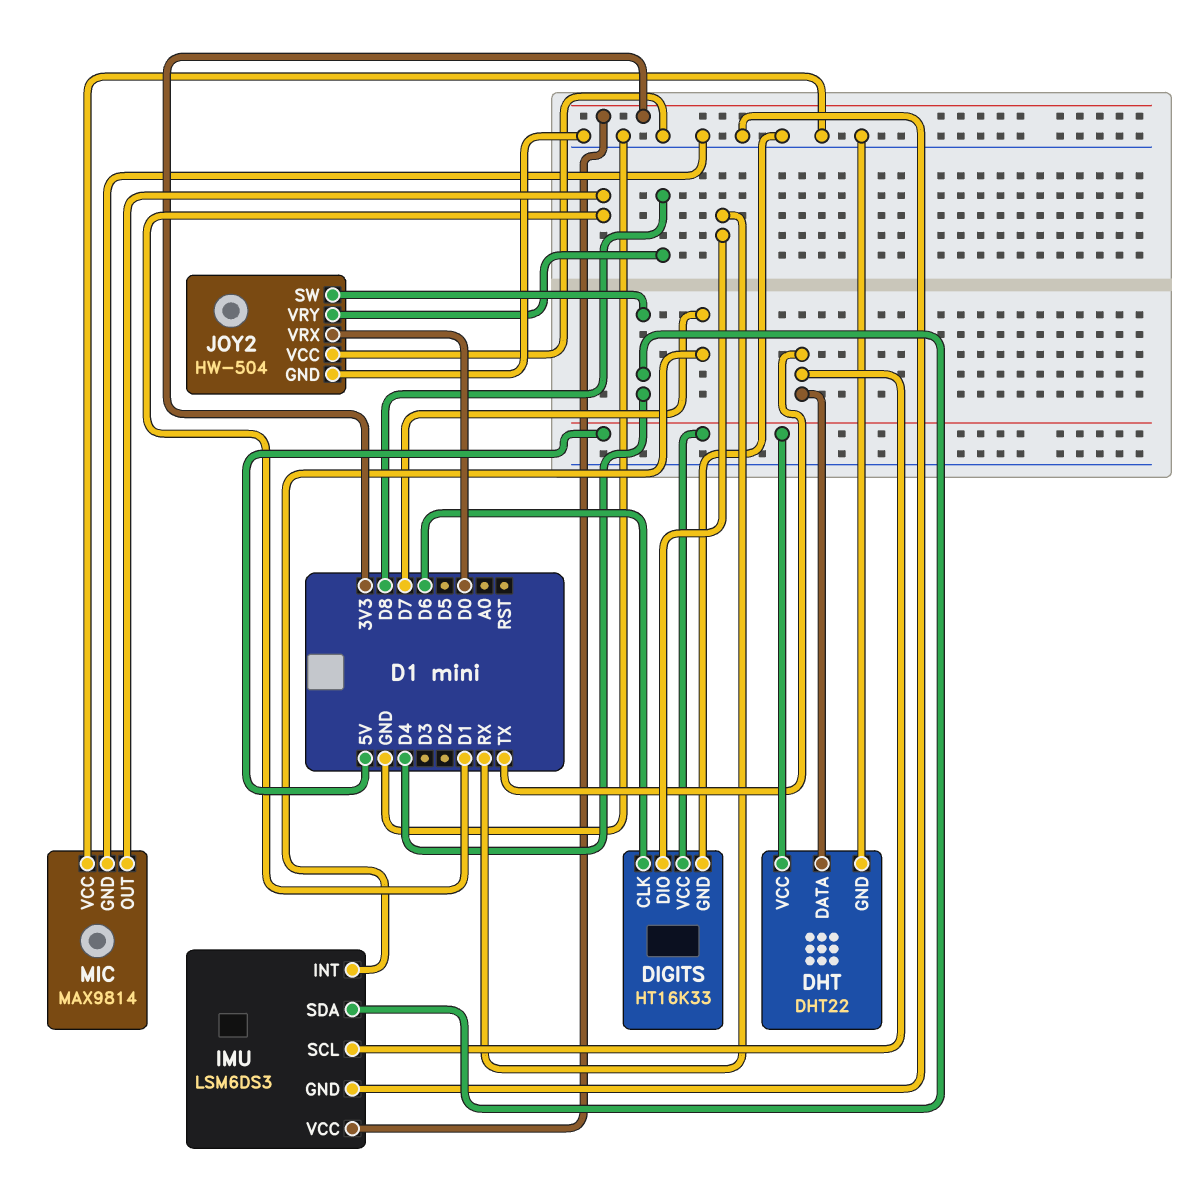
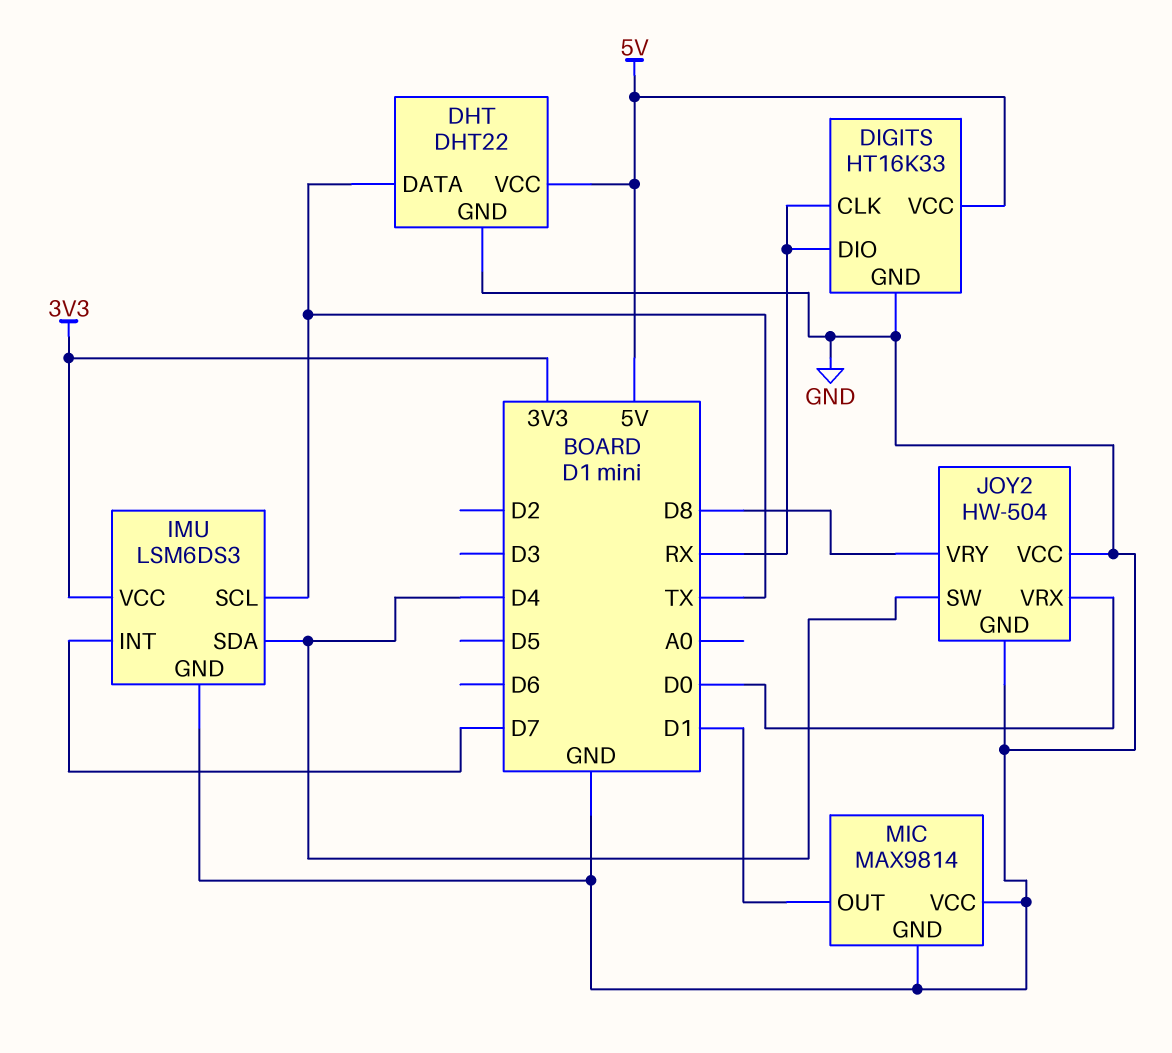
DIGITS pin CLK: D6 -> RX

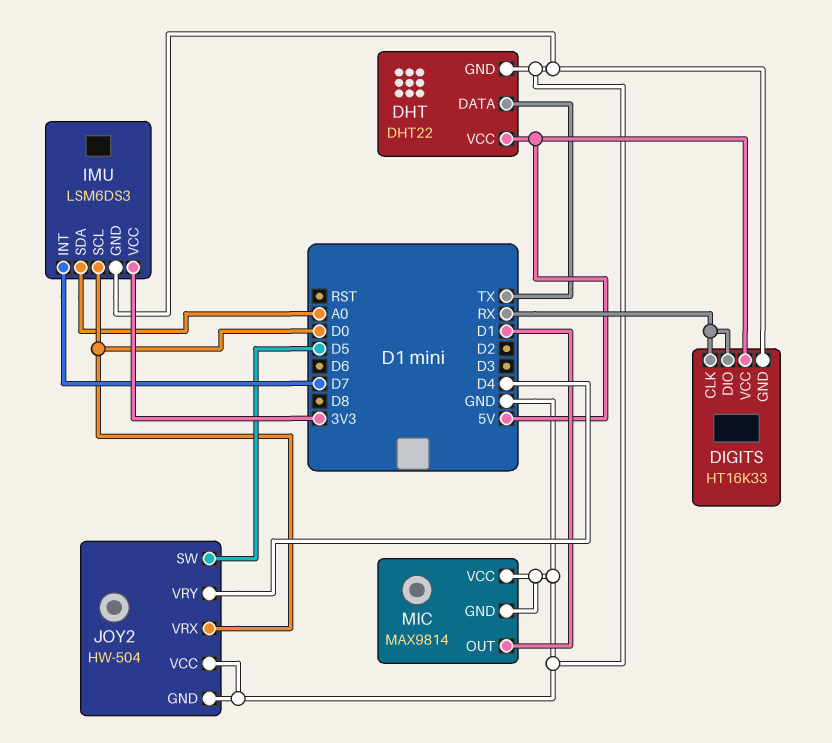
IMU pin SCL: TX -> D0
IMU pin SDA: D4 -> A0
JOY2 pin SW: D4 -> D5
JOY2 pin VRY: D8 -> D4

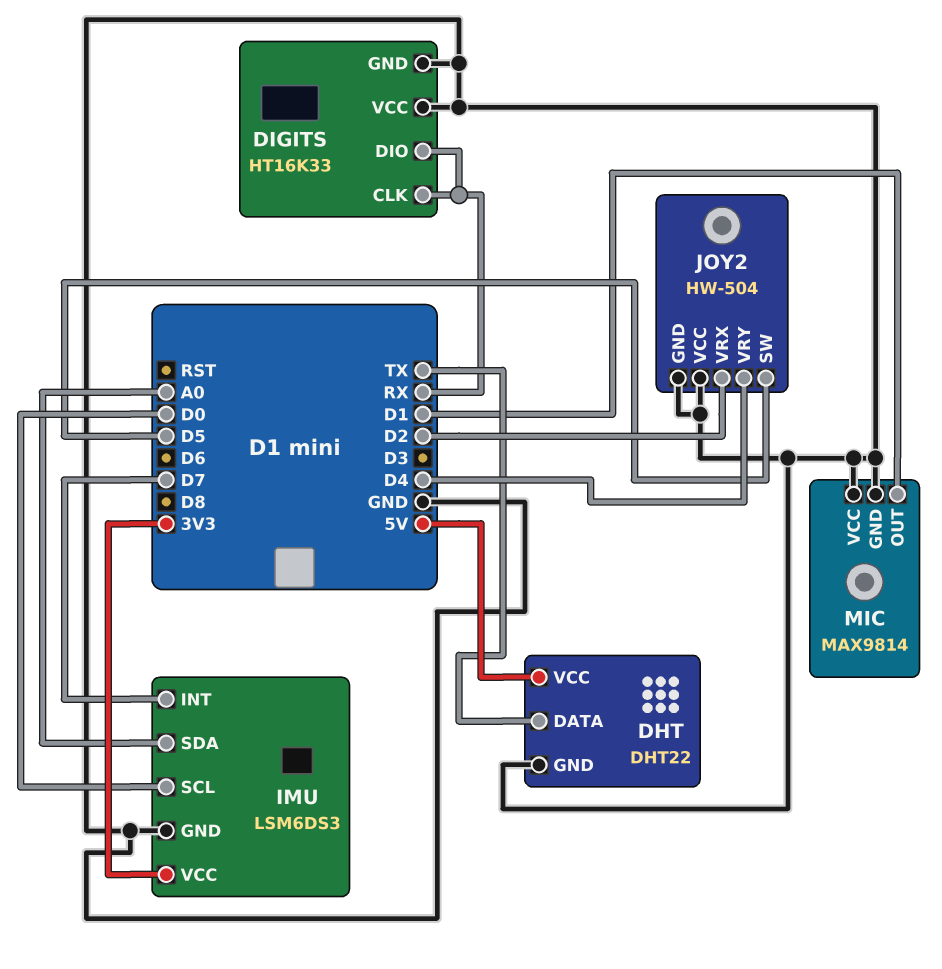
DIGITS pin VCC: 5V -> GND
JOY2 pin VRX: D0 -> D2

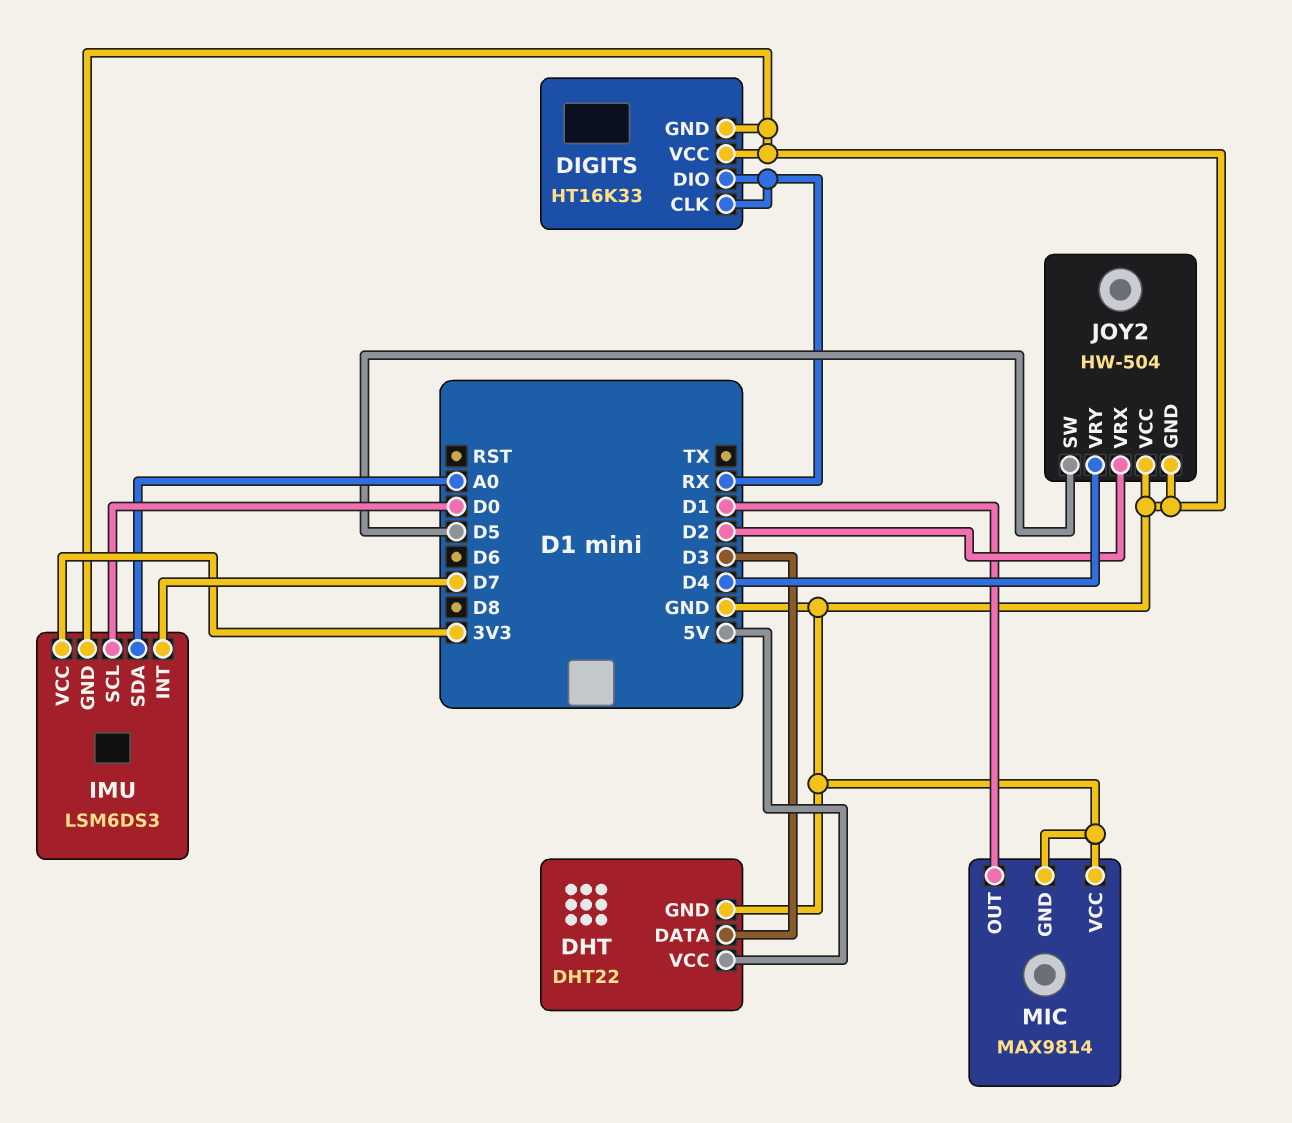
DHT pin DATA: TX -> D3

